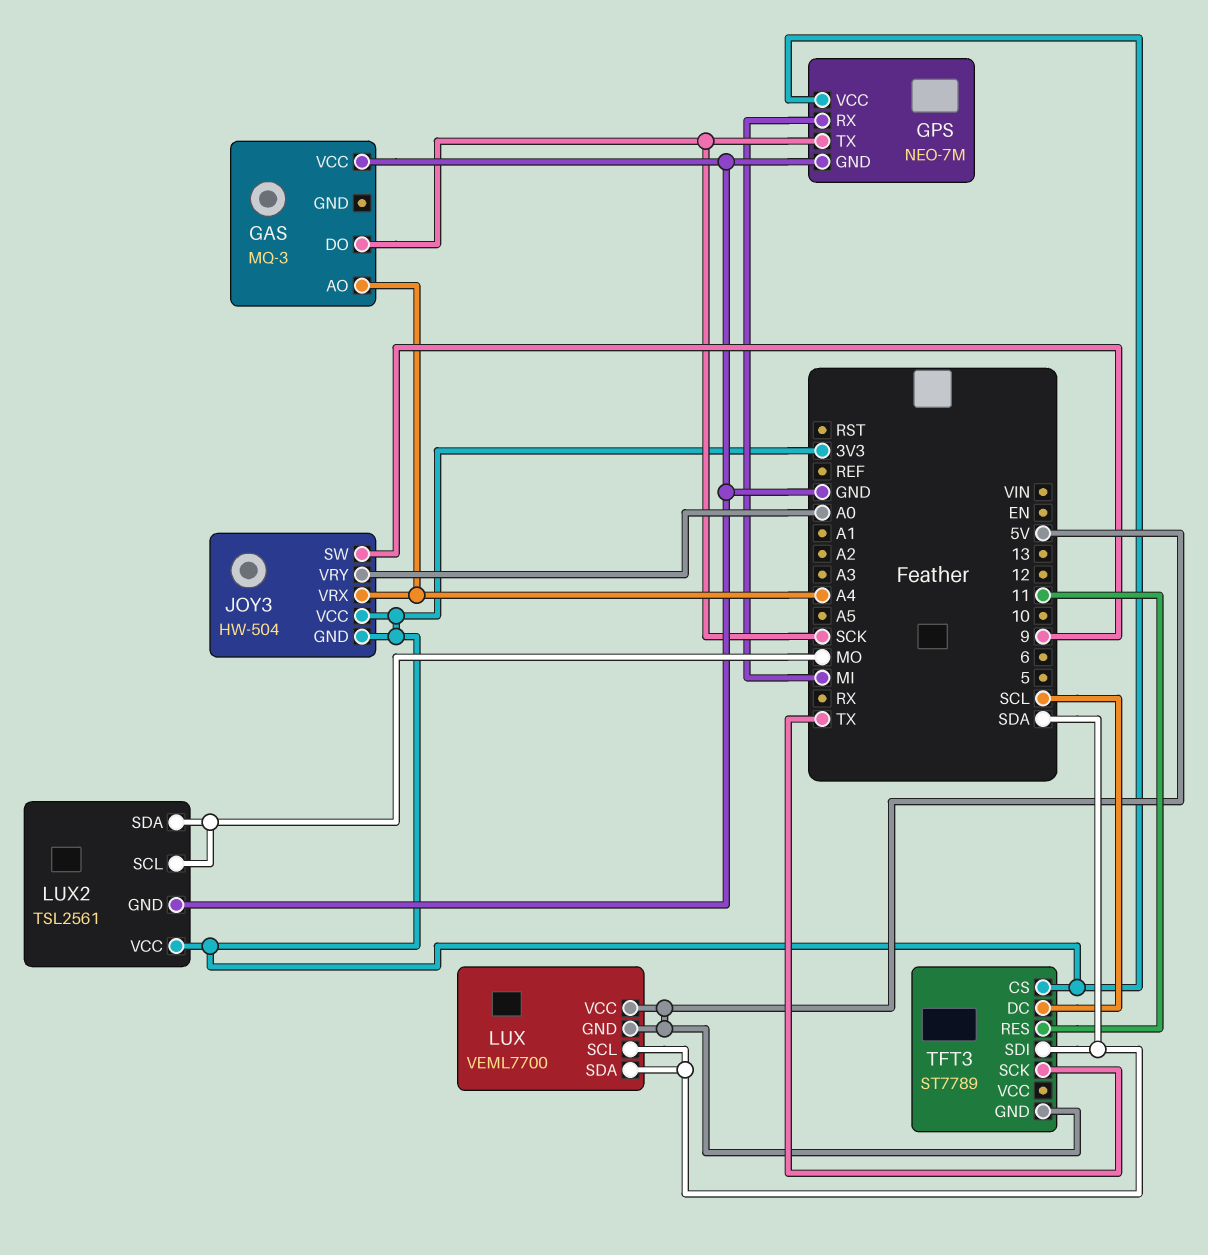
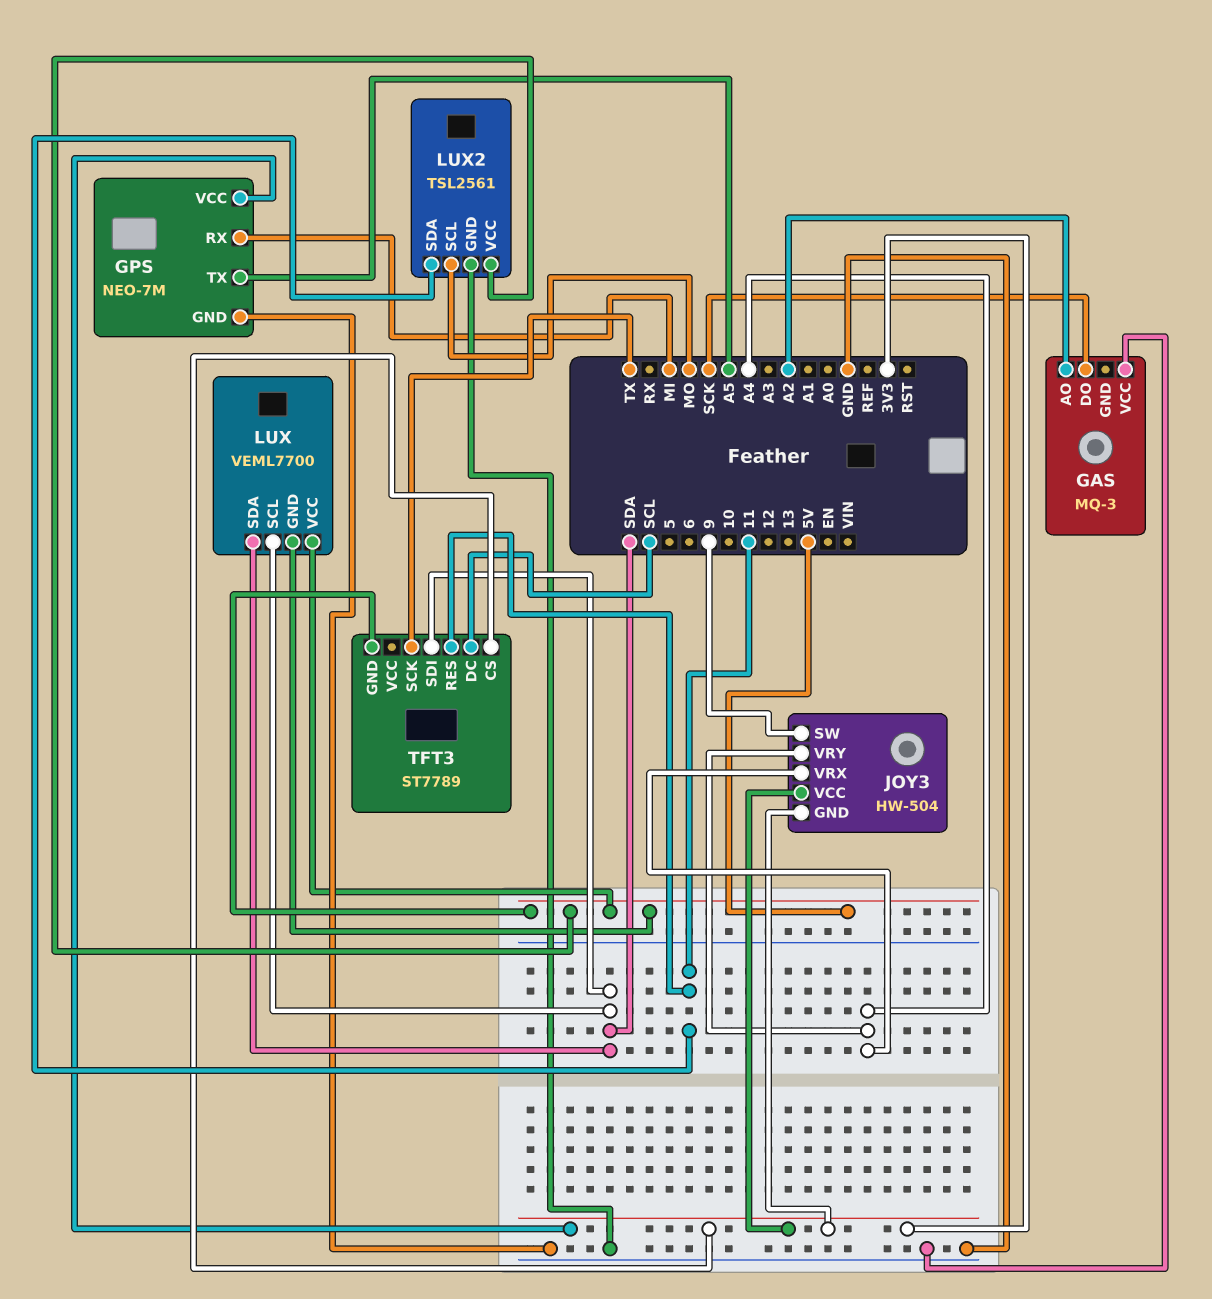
GAS pin AO: A4 -> A2
GPS pin TX: SCK -> A5
JOY3 pin VRY: A0 -> A4
LUX2 pin SDA: MO -> 11
LUX2 pin VCC: 3V3 -> 5V

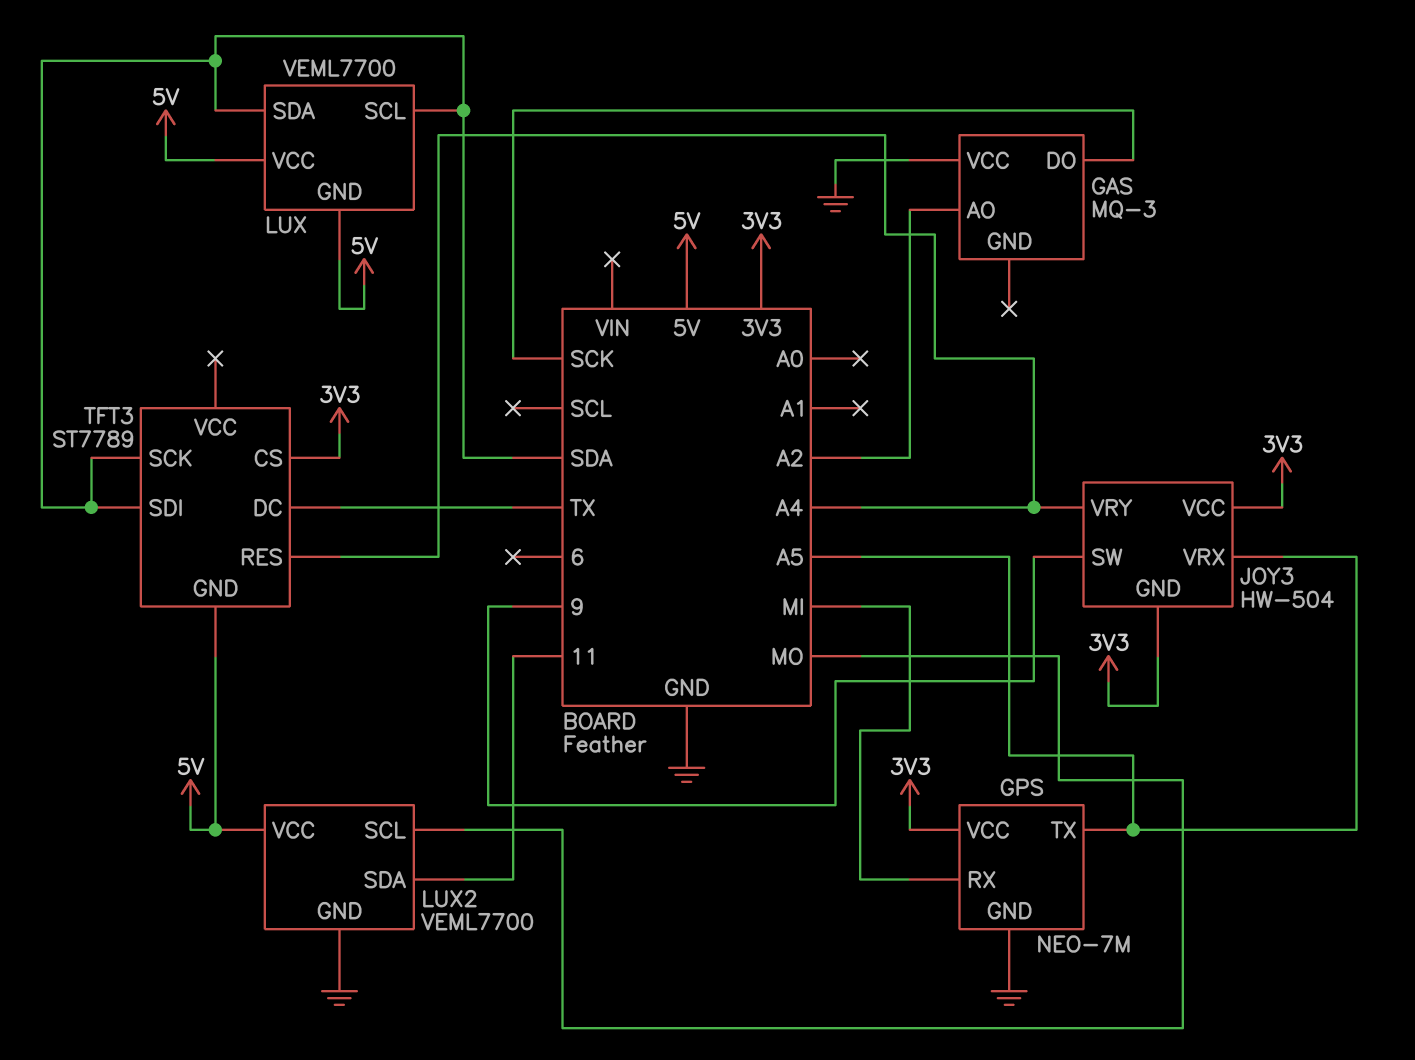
JOY3 pin VRX: A4 -> A5
LUX2: TSL2561 -> VEML7700
TFT3 pin DC: SCL -> TX
TFT3 pin RES: 11 -> A4
TFT3 pin SCK: TX -> SDA

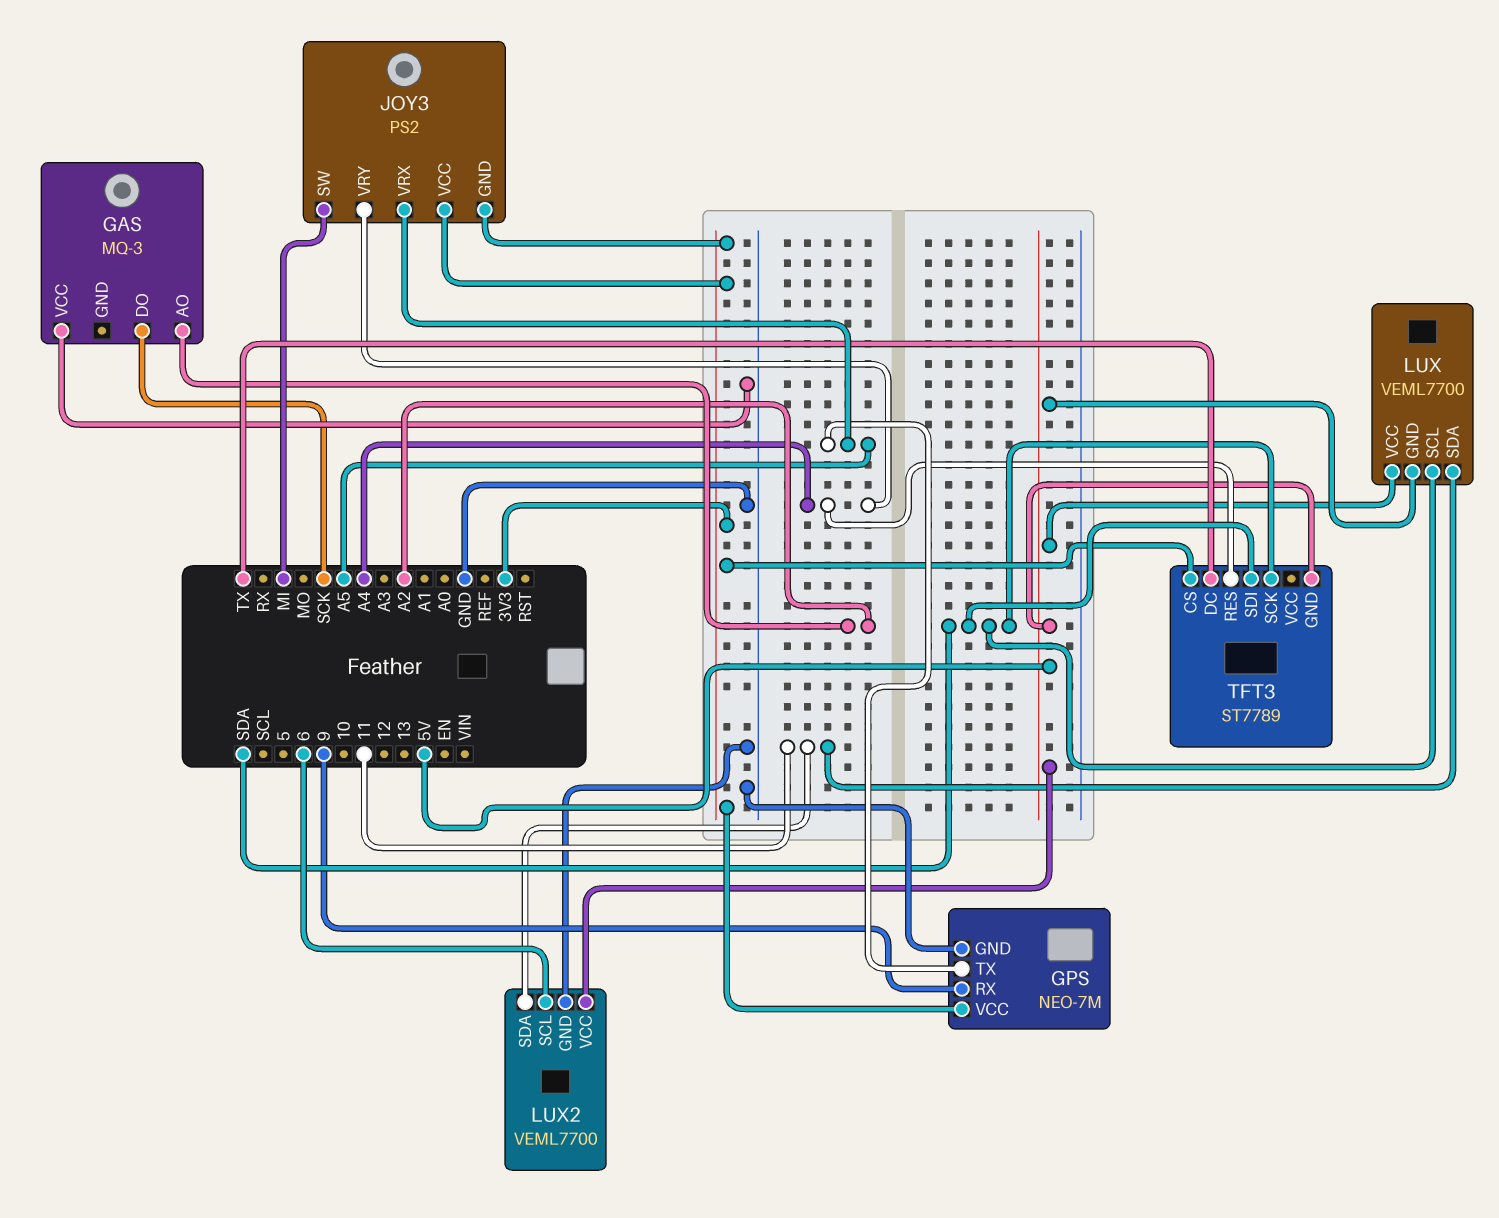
GPS pin RX: MI -> 9
JOY3: HW-504 -> PS2
JOY3 pin SW: 9 -> MI
LUX pin SDA: SDA -> 11
LUX2 pin SCL: MO -> 6

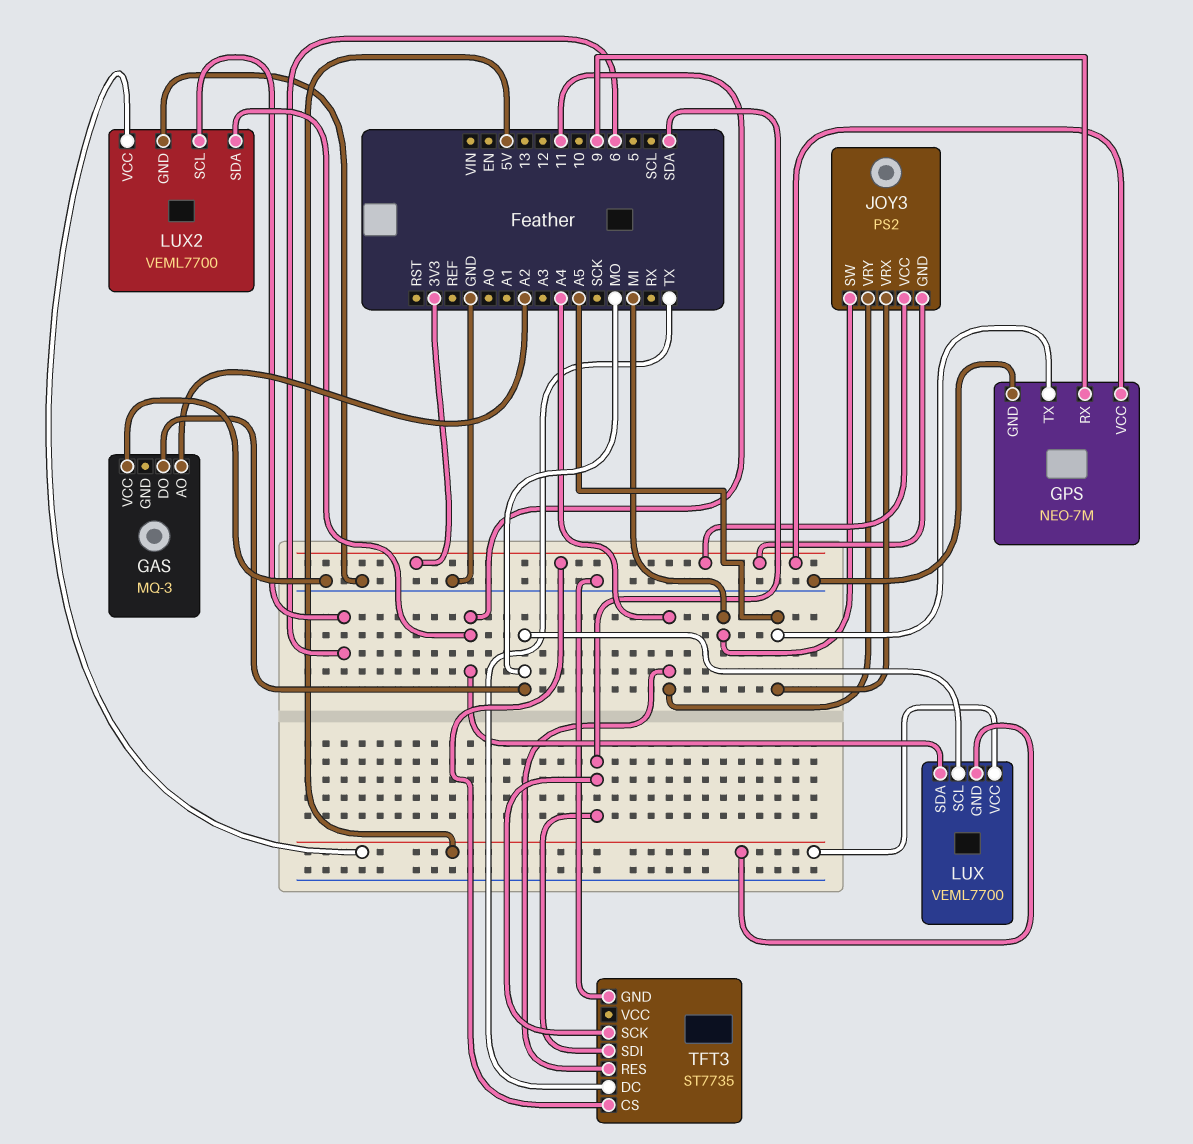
GAS pin DO: SCK -> MO
LUX pin SCL: SDA -> MO
TFT3: ST7789 -> ST7735
TFT3 pin GND: 5V -> GND

